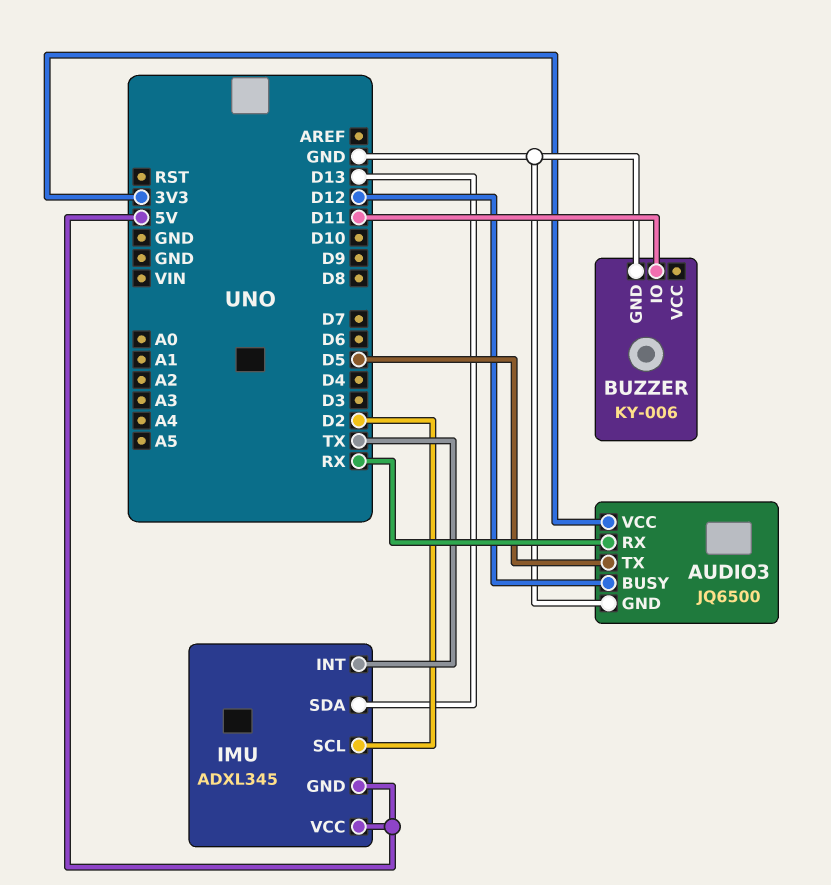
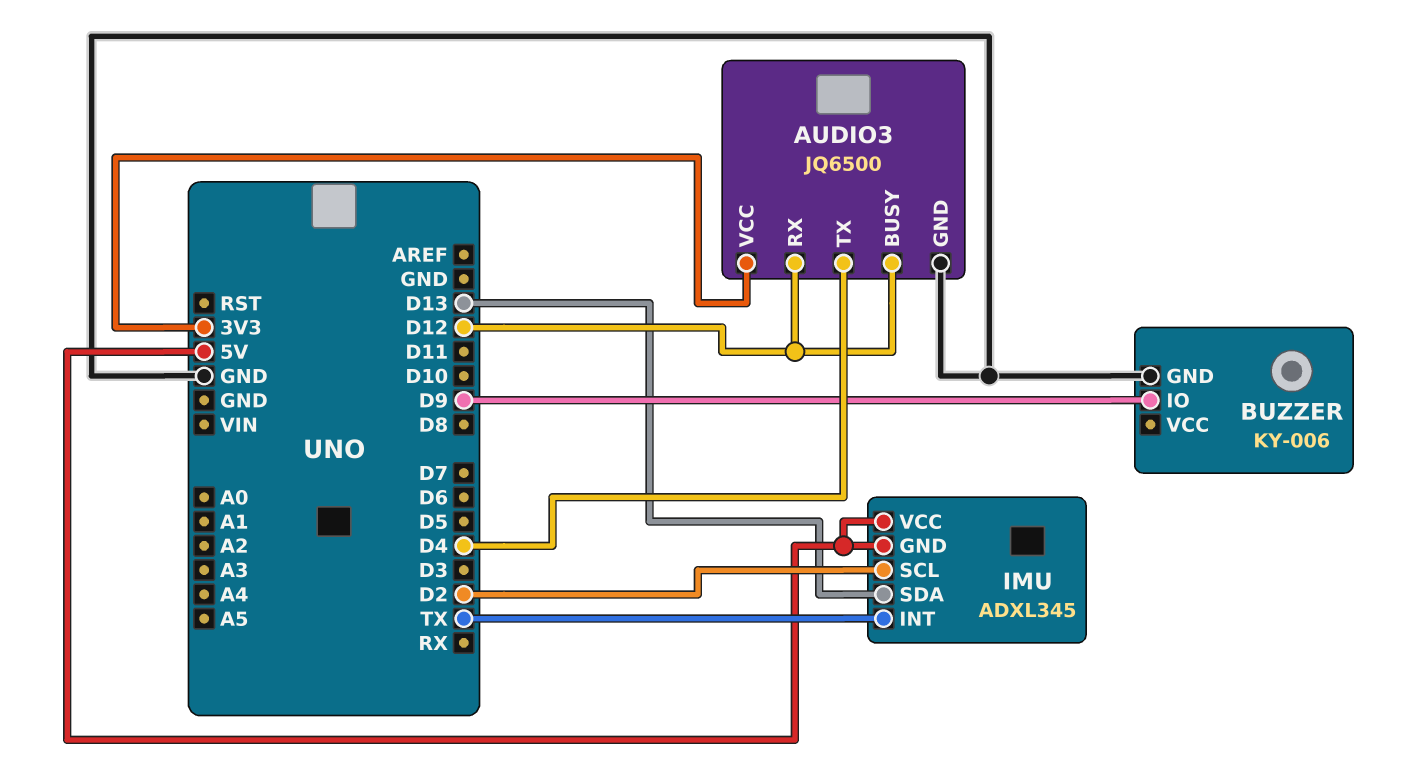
AUDIO3 pin RX: RX -> D12
AUDIO3 pin TX: D5 -> D4
BUZZER pin IO: D11 -> D9

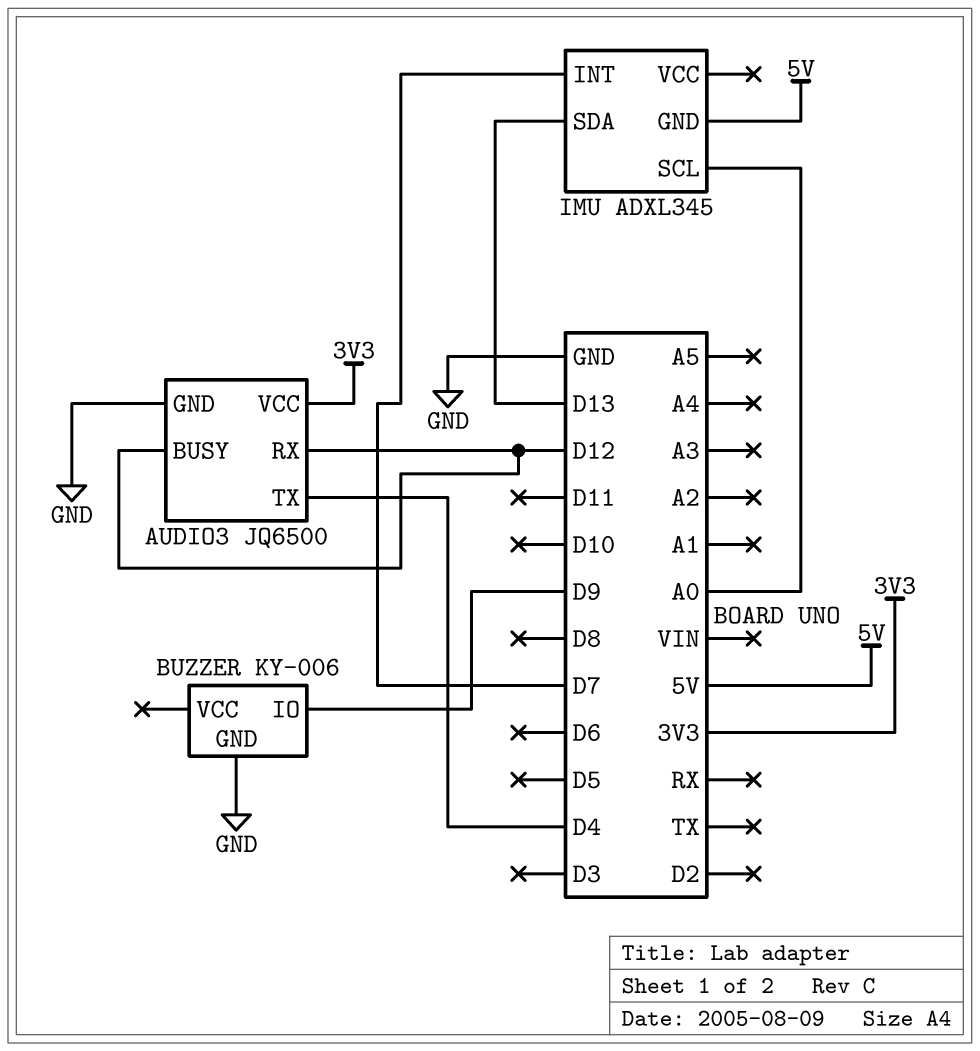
IMU pin INT: TX -> D7
IMU pin SCL: D2 -> A0
IMU pin VCC: 5V -> none

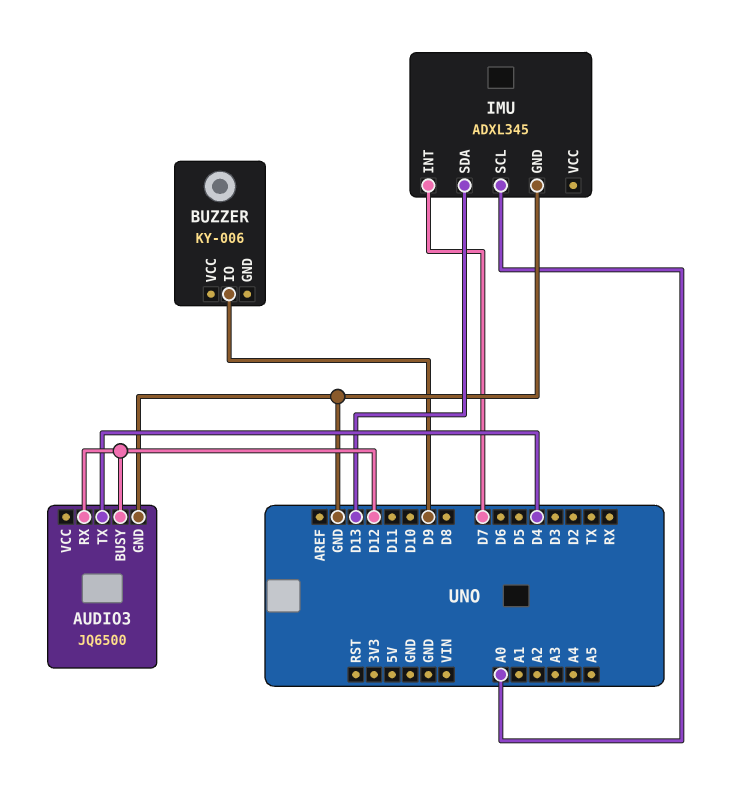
AUDIO3 pin VCC: 3V3 -> none
BUZZER pin GND: GND -> none
IMU pin GND: 5V -> GND

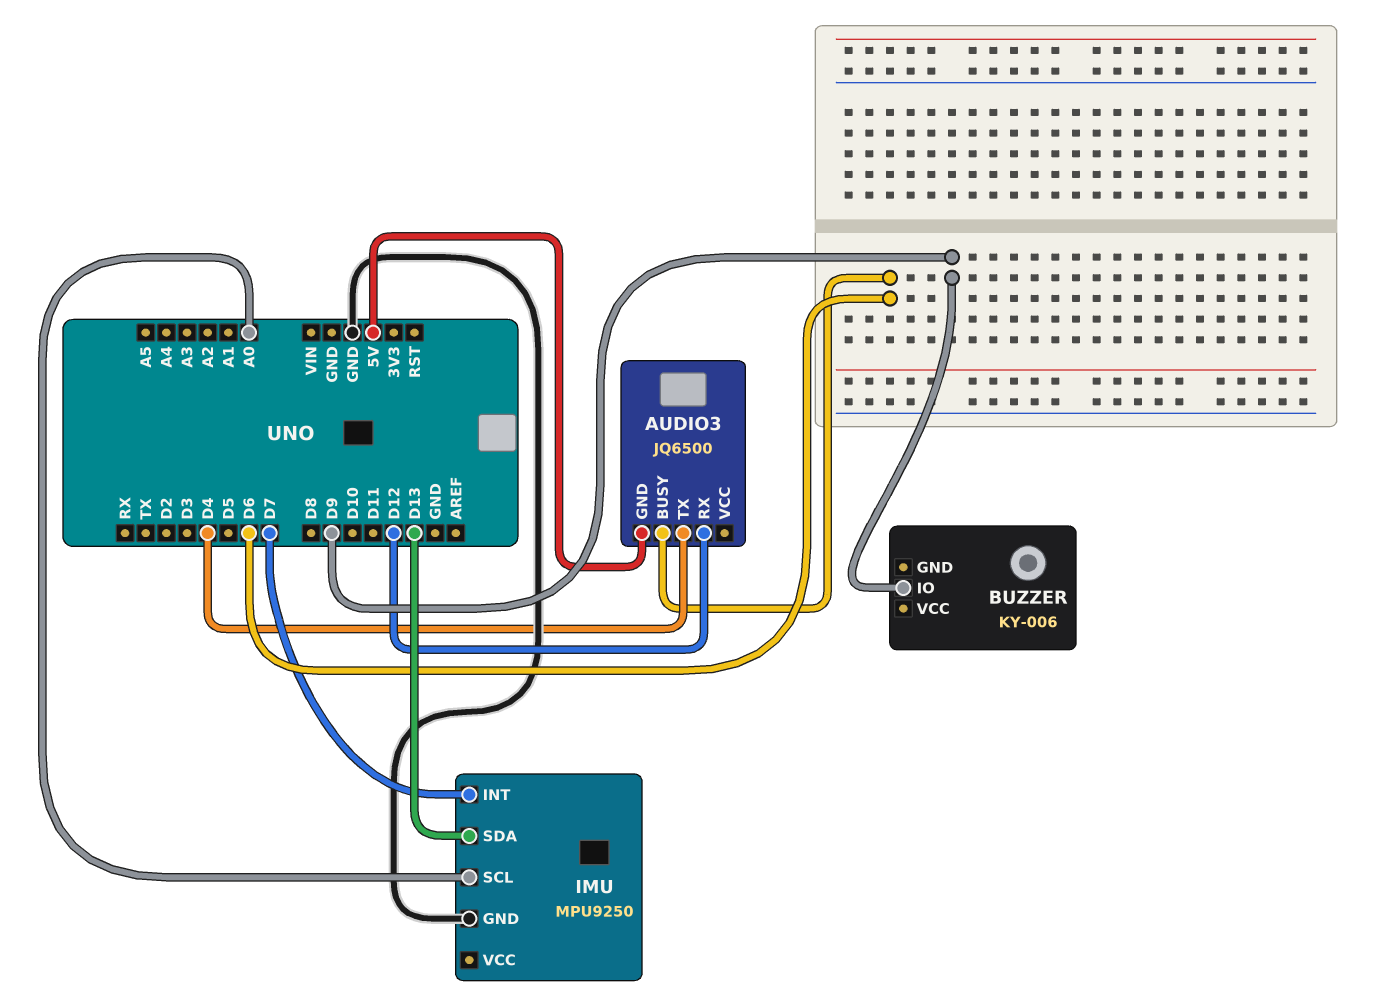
AUDIO3 pin BUSY: D12 -> D6
AUDIO3 pin GND: GND -> 5V
IMU: ADXL345 -> MPU9250

